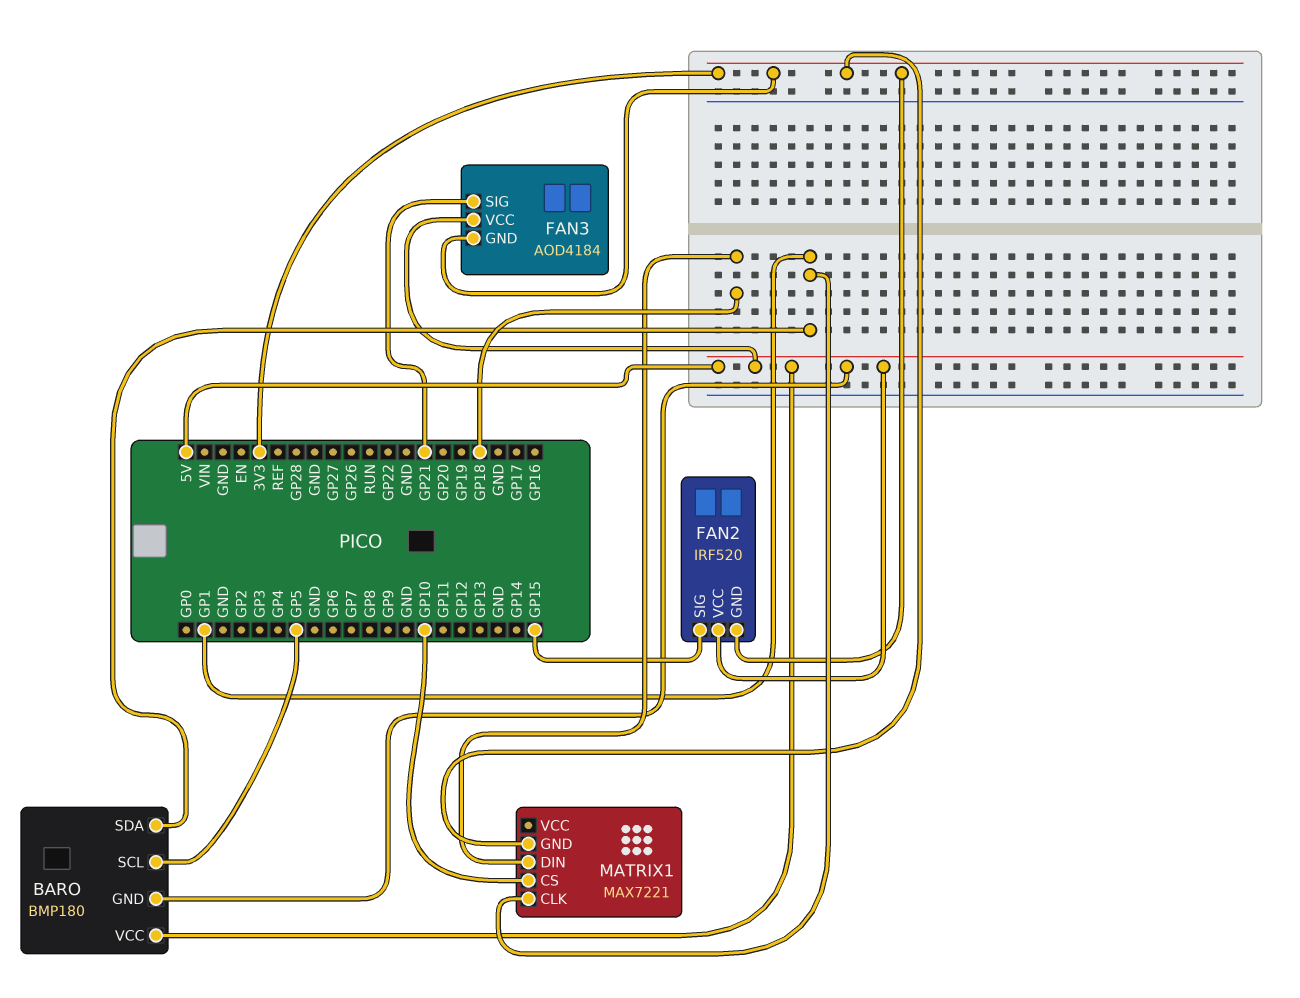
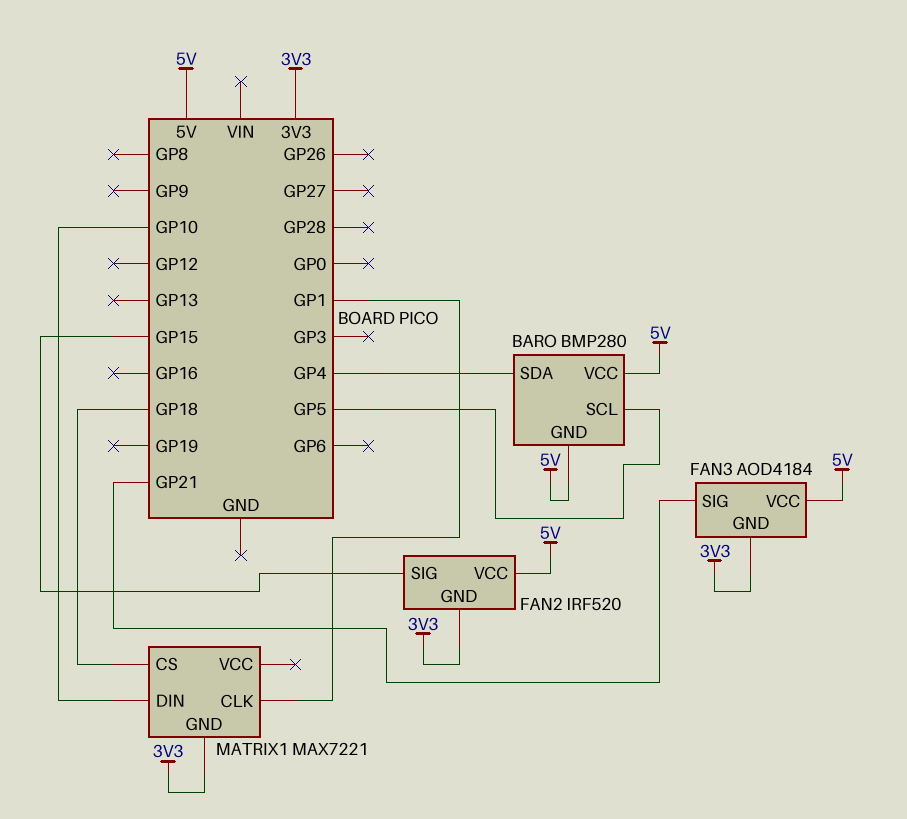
BARO: BMP180 -> BMP280
BARO pin SDA: GP1 -> GP4
MATRIX1 pin CS: GP10 -> GP18
MATRIX1 pin DIN: GP18 -> GP10

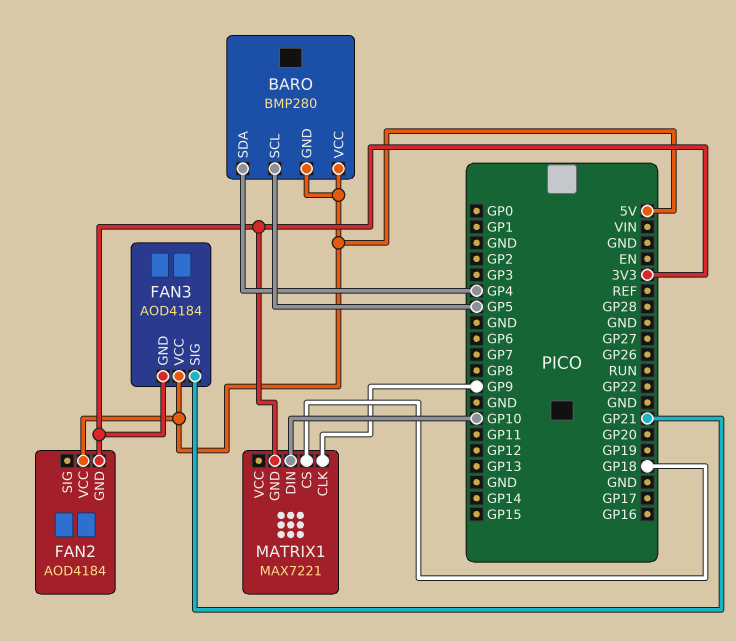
FAN2: IRF520 -> AOD4184
FAN2 pin SIG: GP15 -> none
MATRIX1 pin CLK: GP1 -> GP9

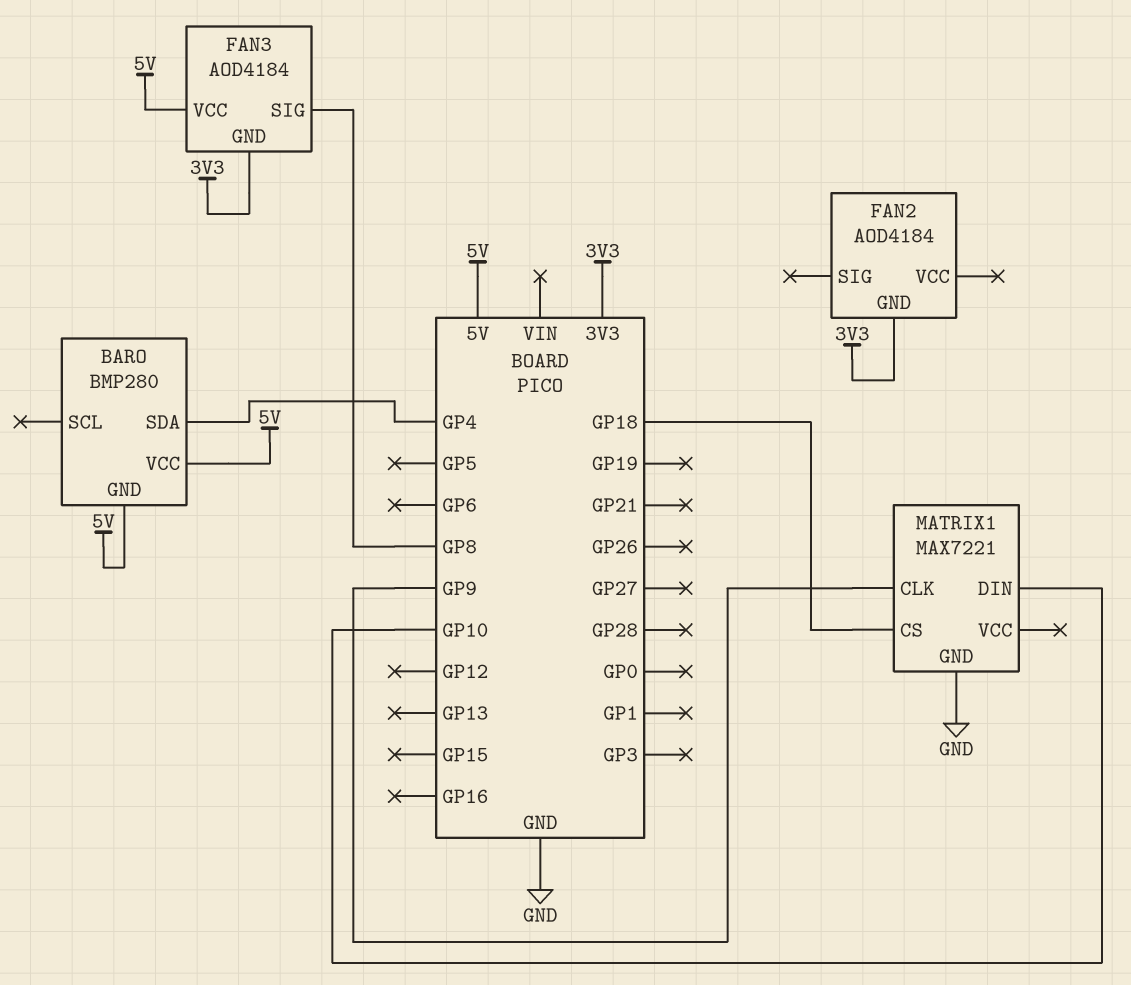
BARO pin SCL: GP5 -> none
FAN2 pin VCC: 5V -> none
FAN3 pin SIG: GP21 -> GP8
MATRIX1 pin GND: 3V3 -> GND

